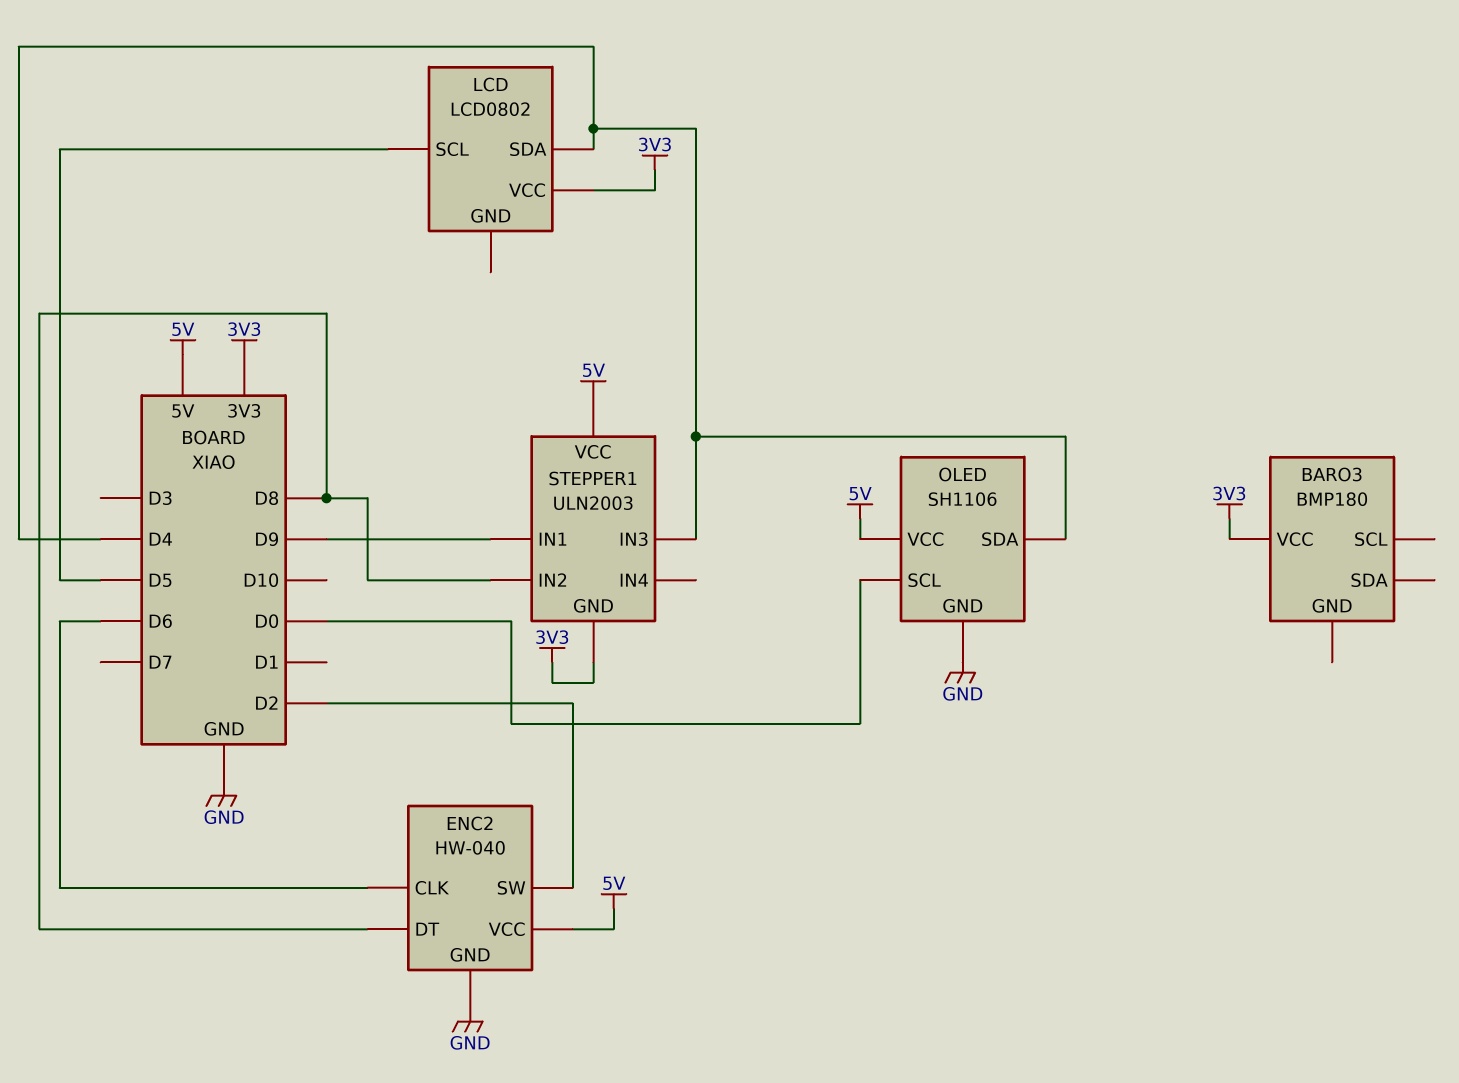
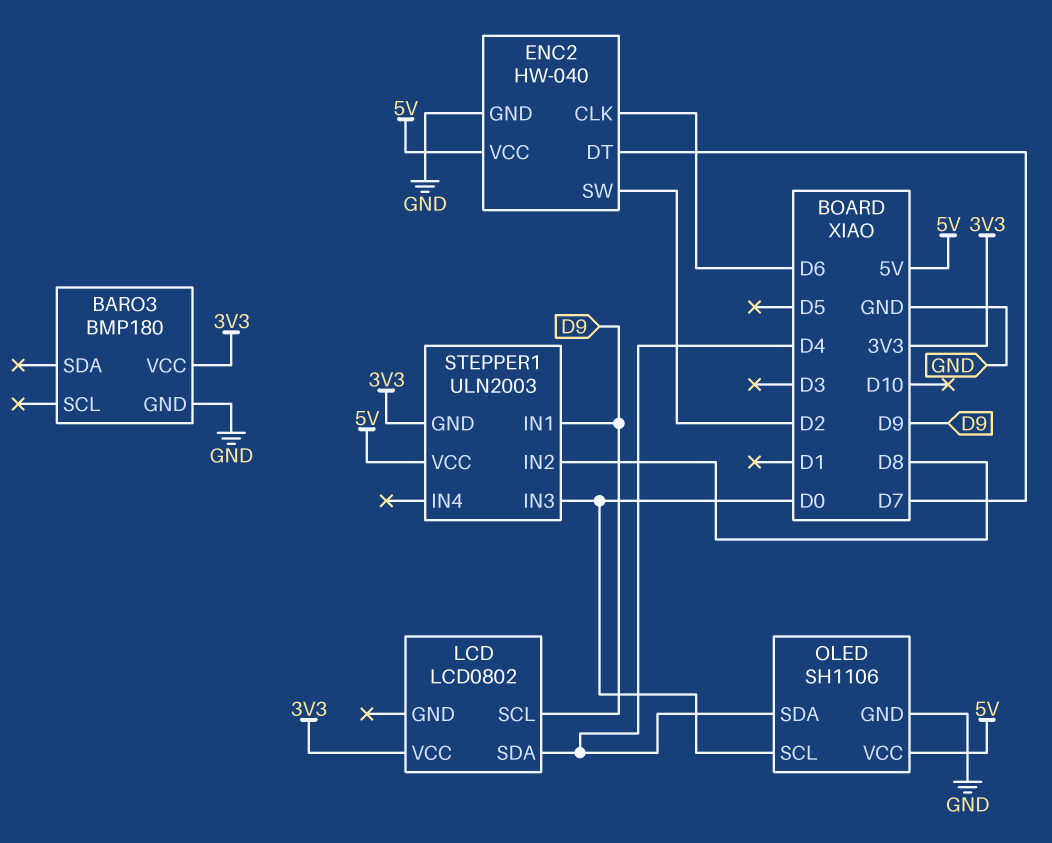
BARO3 pin GND: none -> GND
ENC2 pin DT: D8 -> D7
LCD pin SCL: D5 -> D9
STEPPER1 pin IN3: D4 -> D0

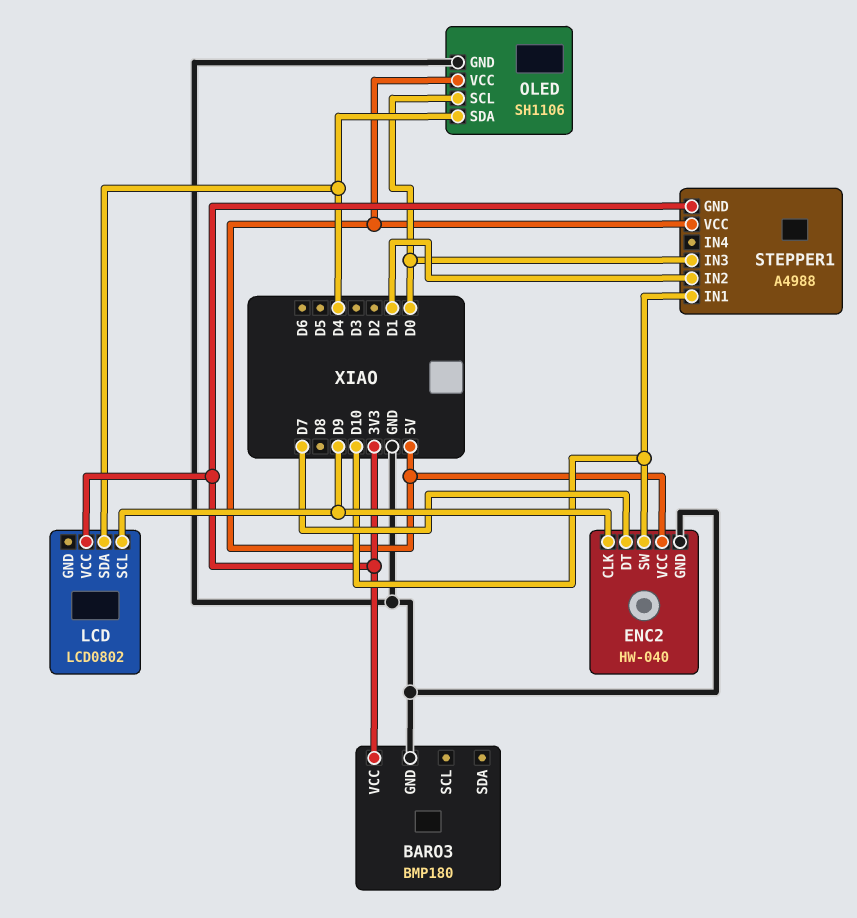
ENC2 pin CLK: D6 -> D9
ENC2 pin SW: D2 -> D10
STEPPER1: ULN2003 -> A4988
STEPPER1 pin IN1: D9 -> D10
STEPPER1 pin IN2: D8 -> D1

